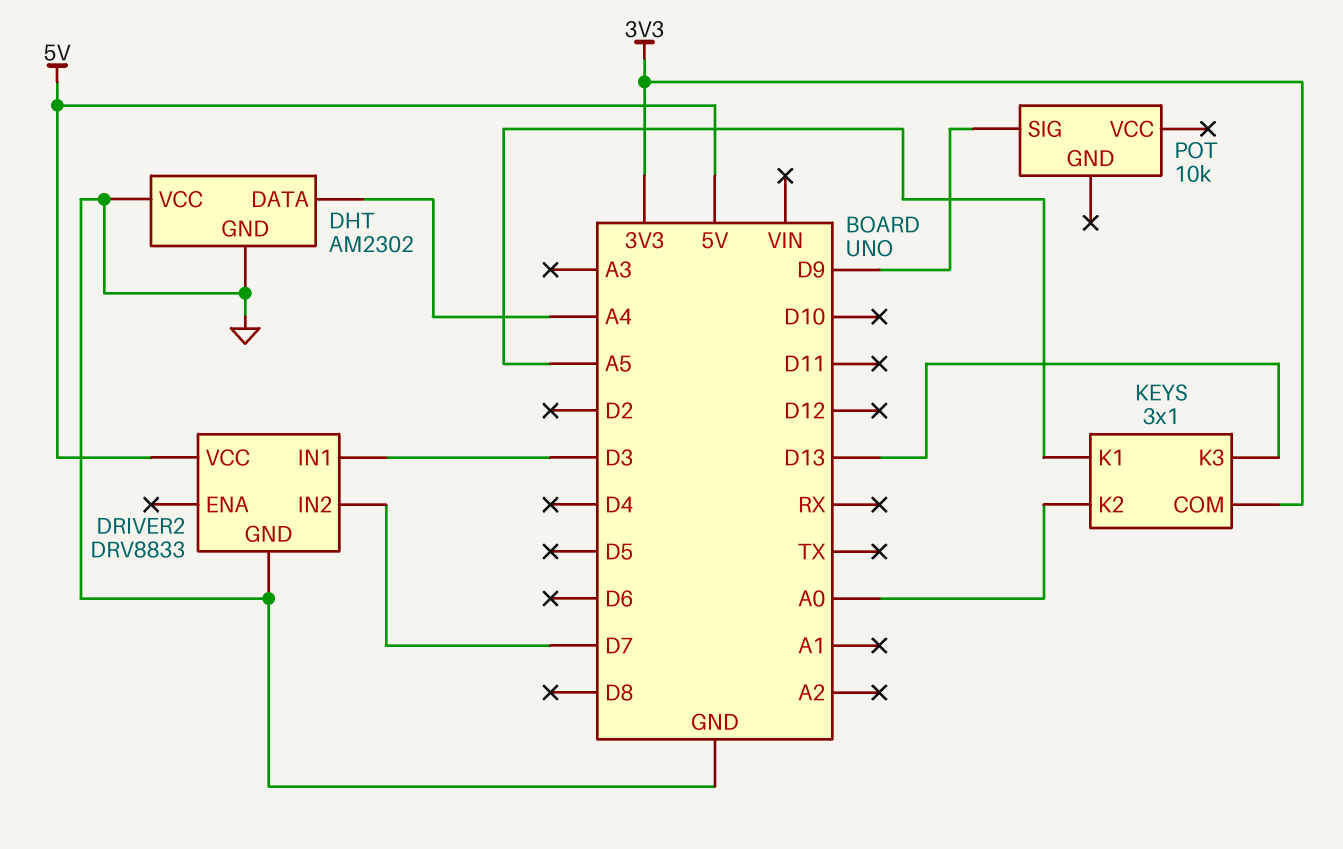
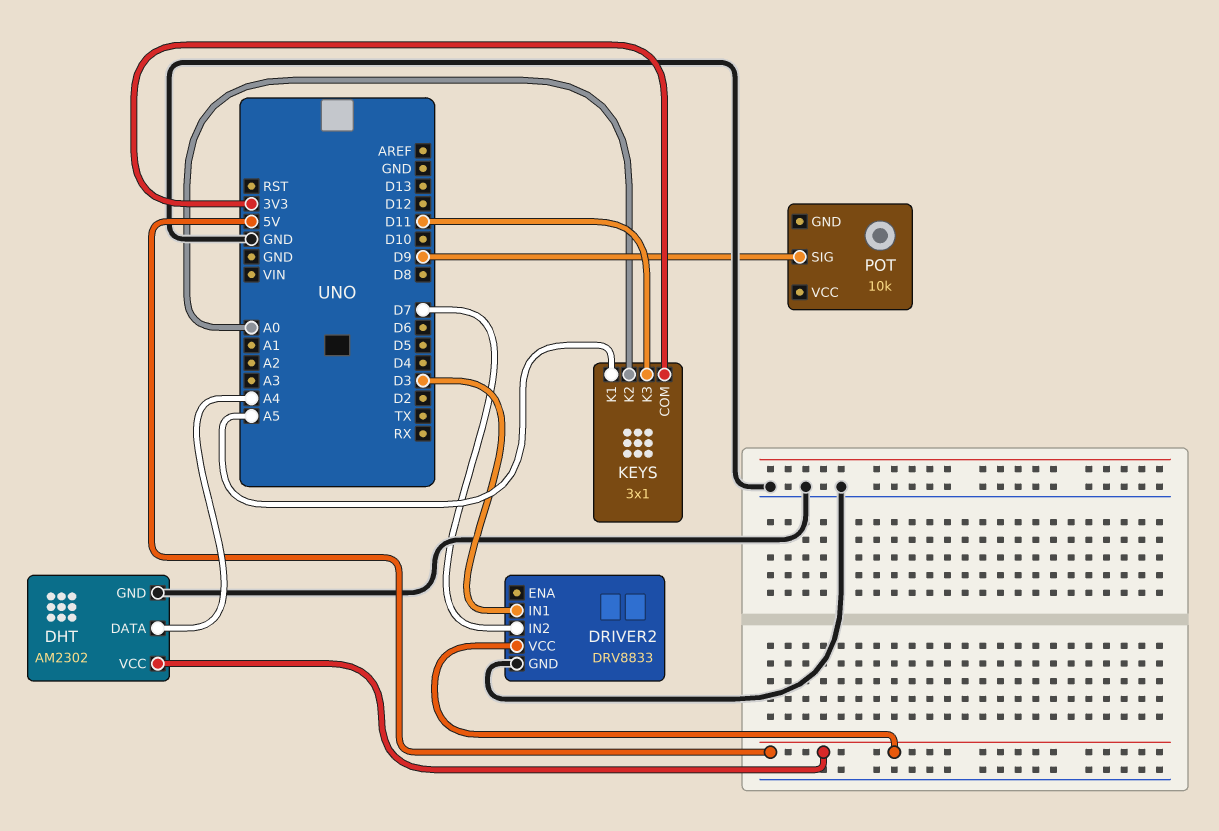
DHT pin VCC: GND -> 5V
KEYS pin K3: D13 -> D11

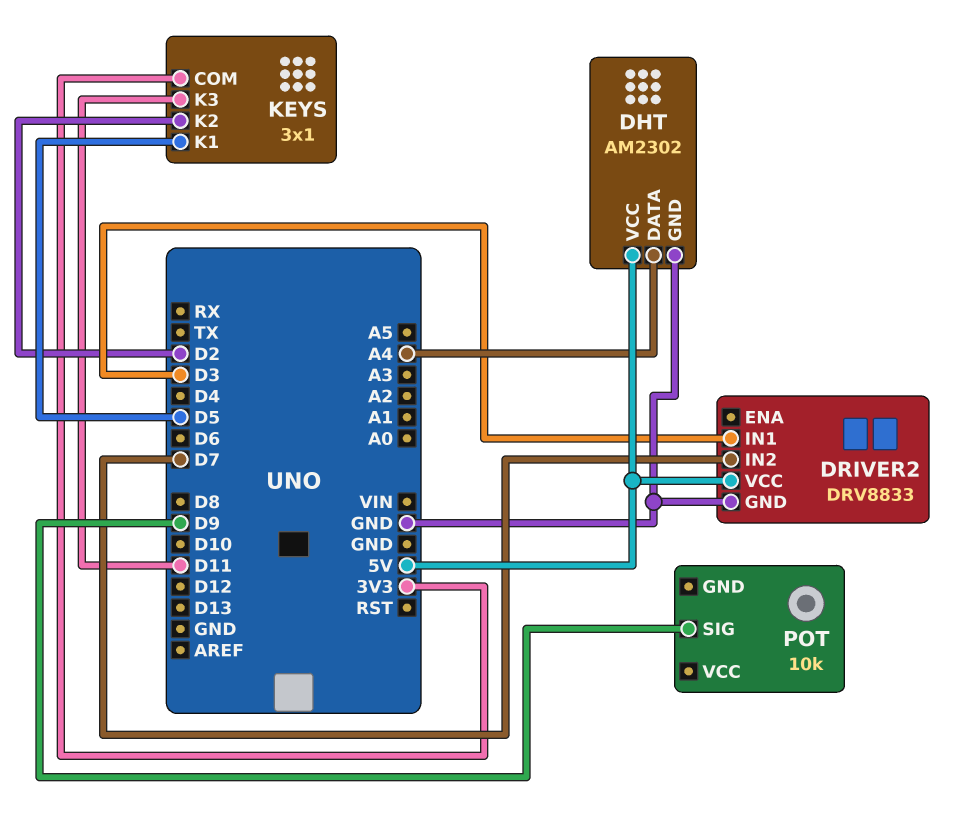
KEYS pin K1: A5 -> D5
KEYS pin K2: A0 -> D2

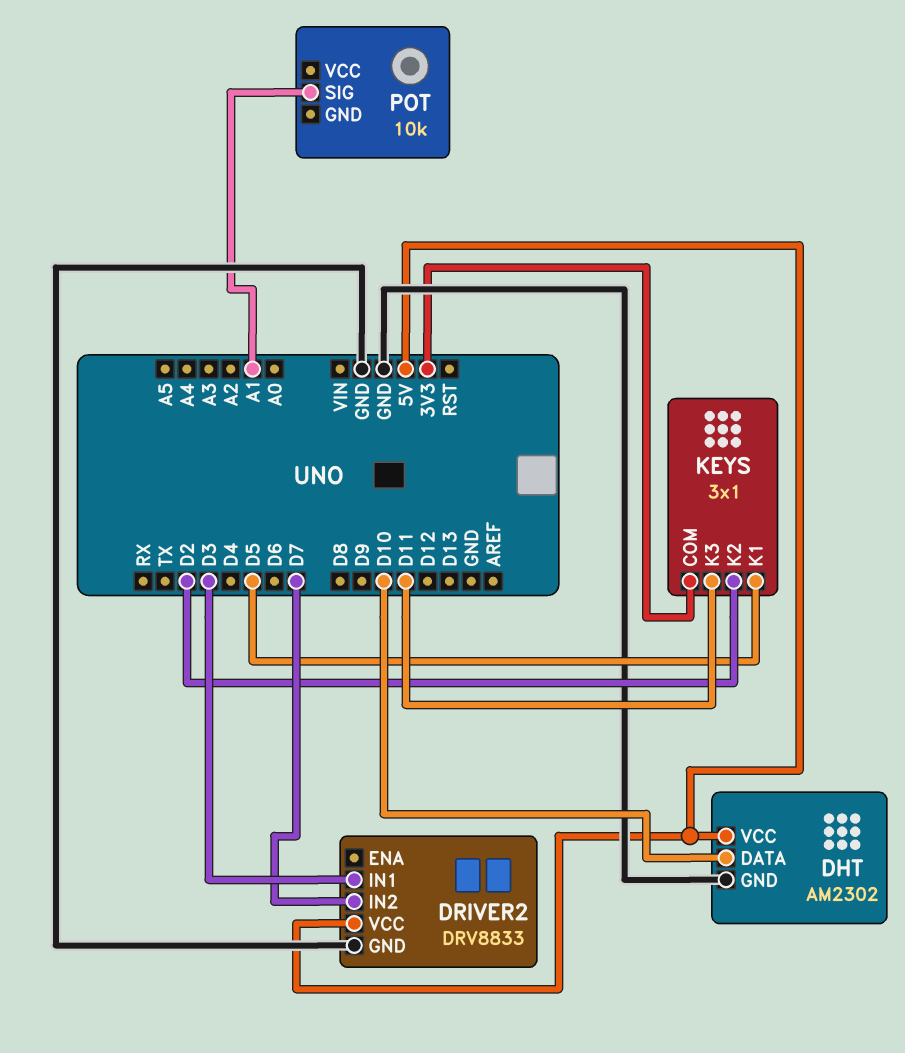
DHT pin DATA: A4 -> D10
POT pin SIG: D9 -> A1

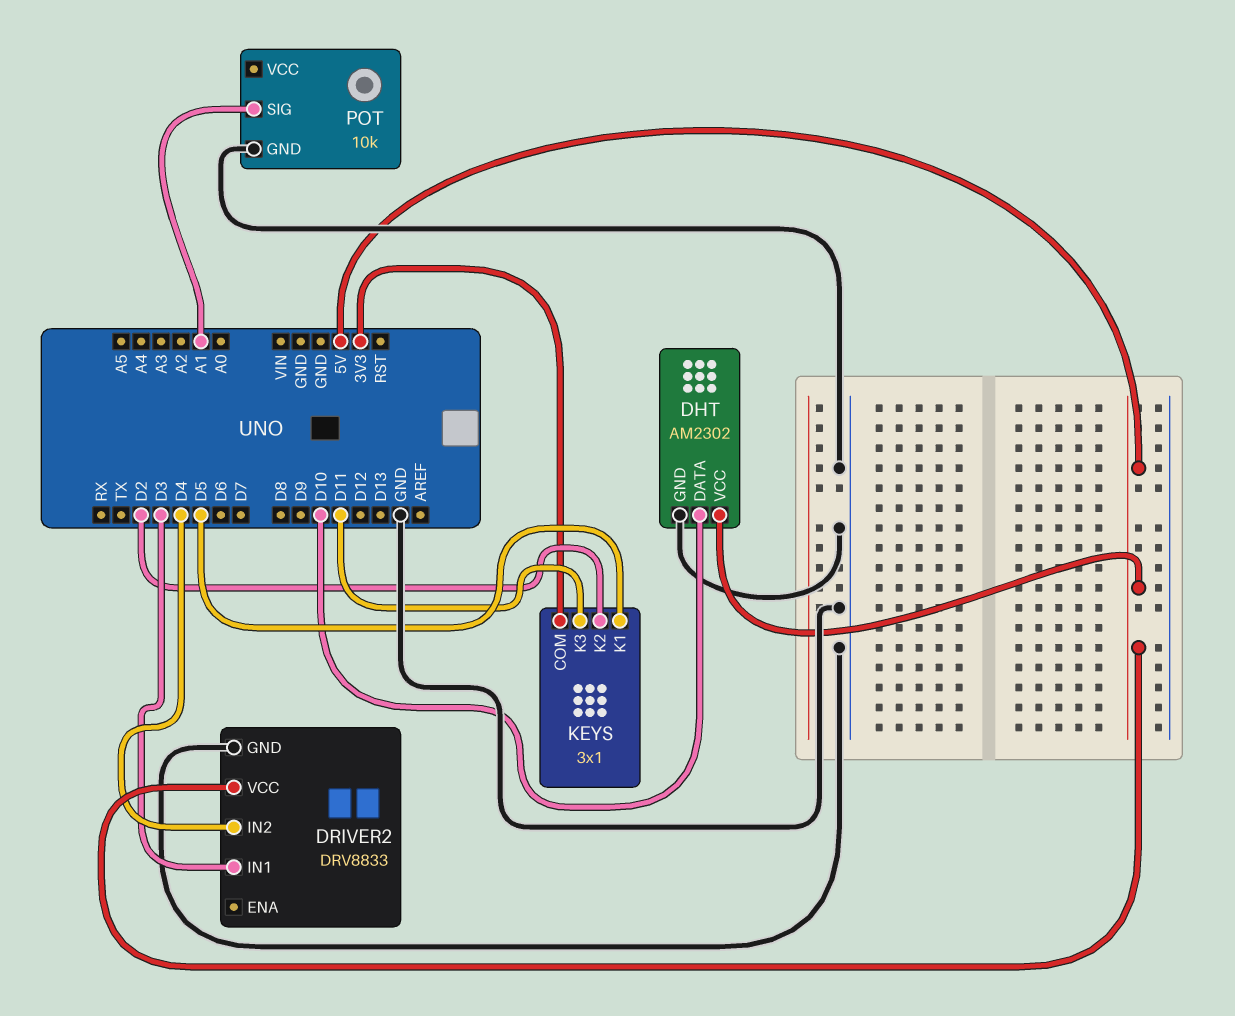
DRIVER2 pin IN2: D7 -> D4
POT pin GND: none -> GND

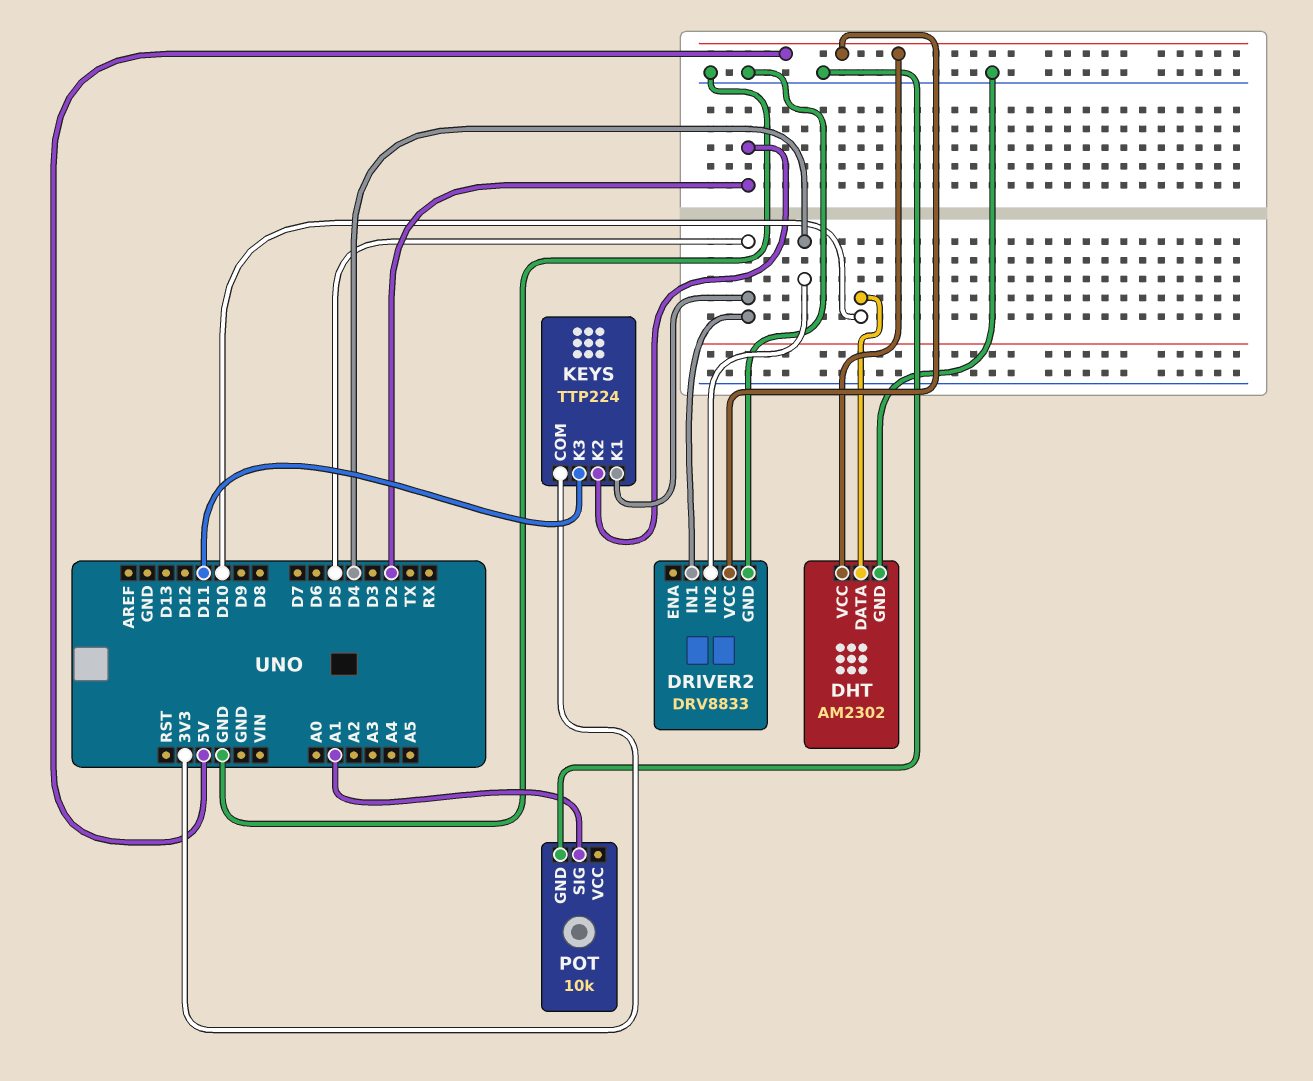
DRIVER2 pin IN1: D3 -> D5
KEYS: 3x1 -> TTP224

